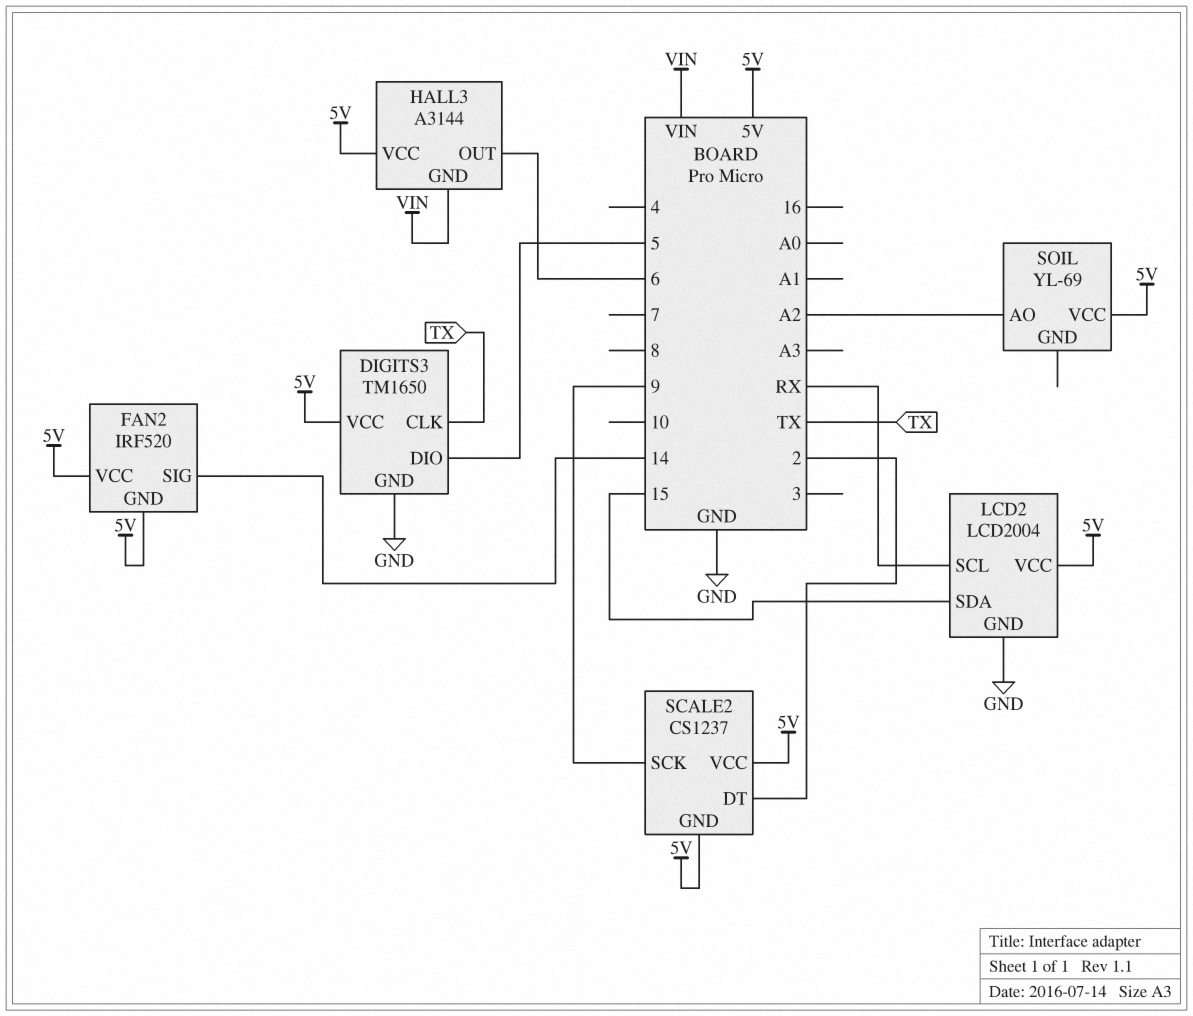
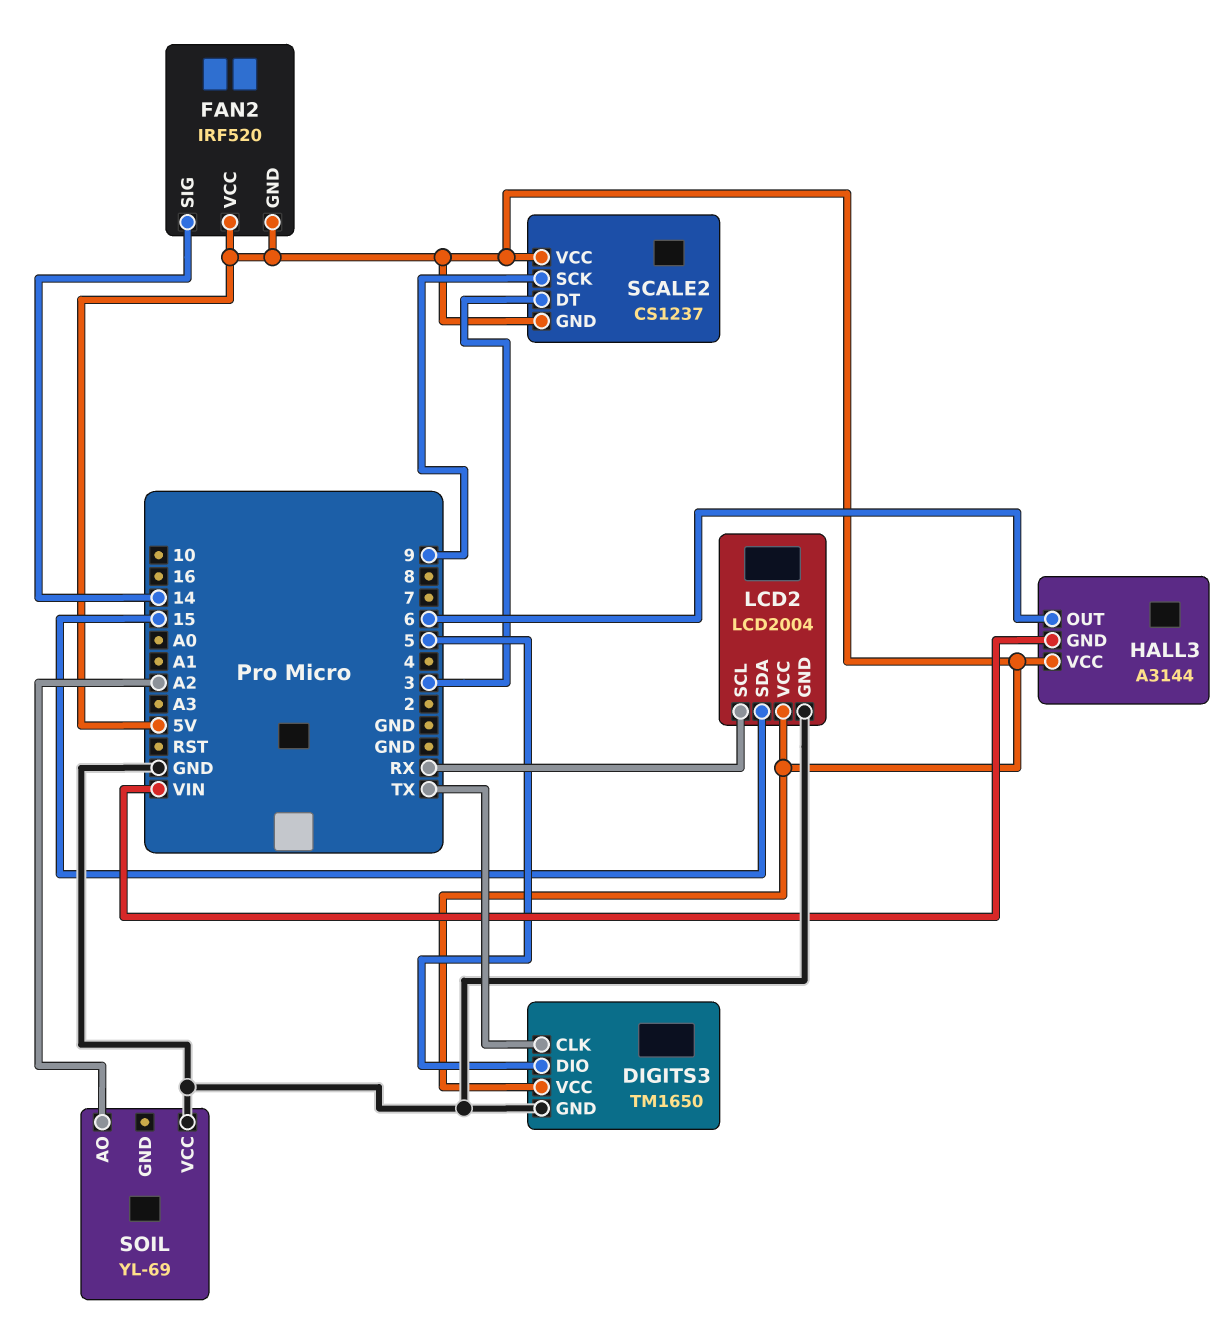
SCALE2 pin DT: 2 -> 3
SOIL pin VCC: 5V -> GND

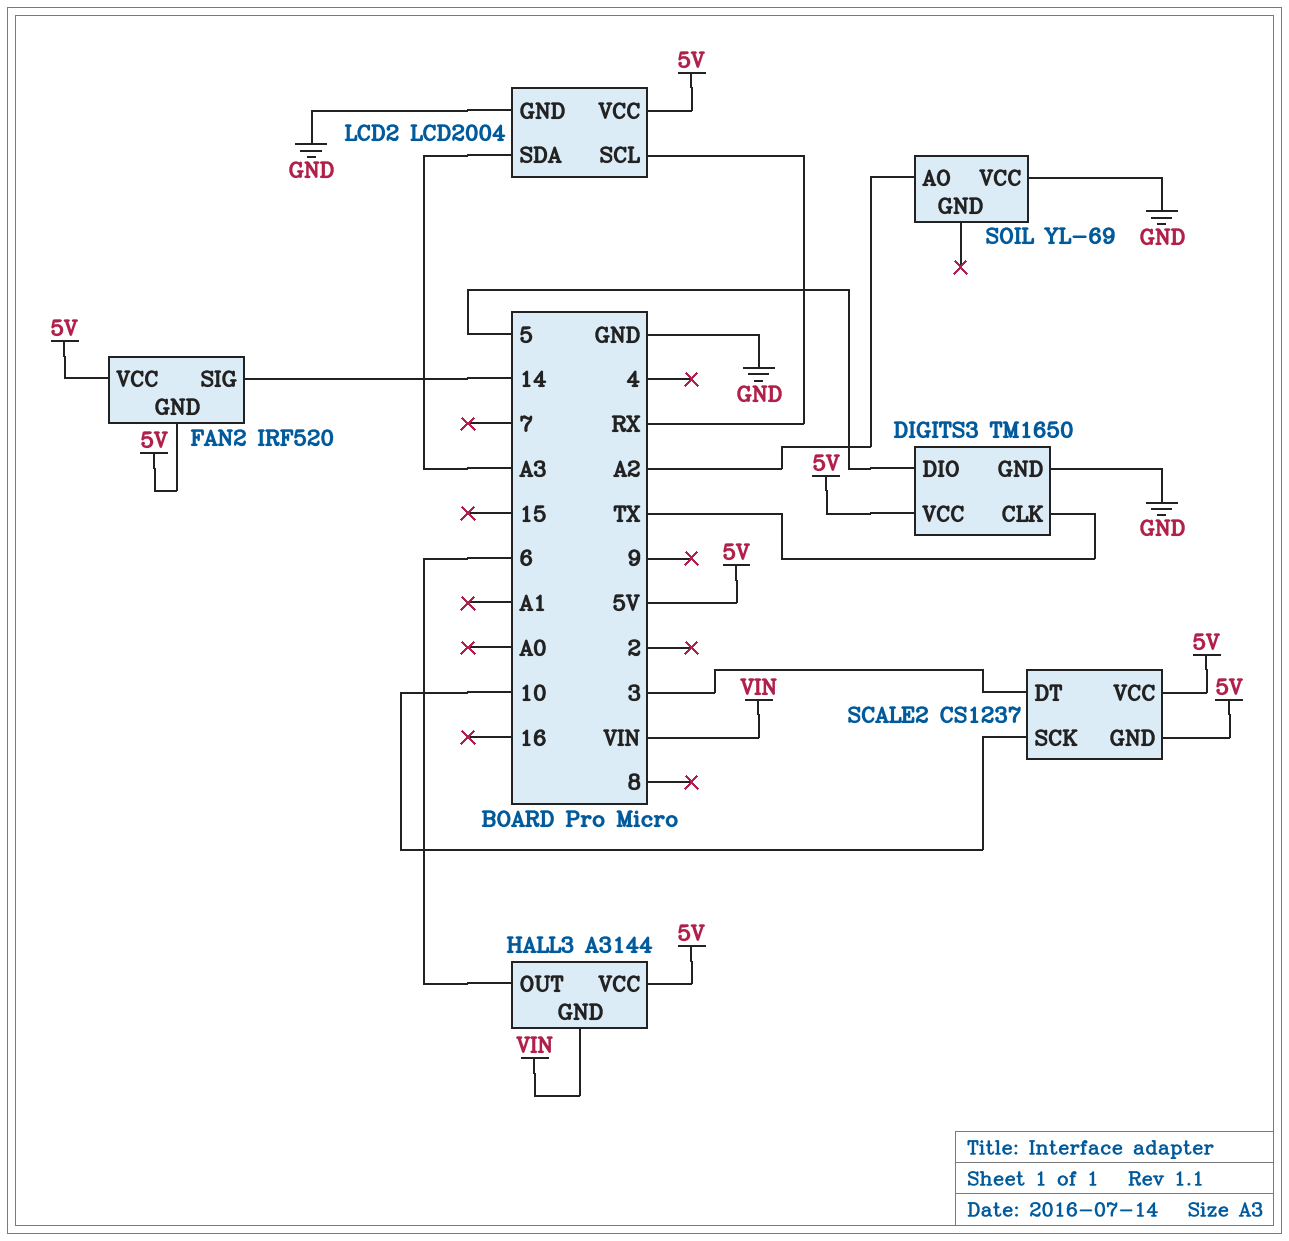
LCD2 pin SDA: 15 -> A3
SCALE2 pin SCK: 9 -> 10

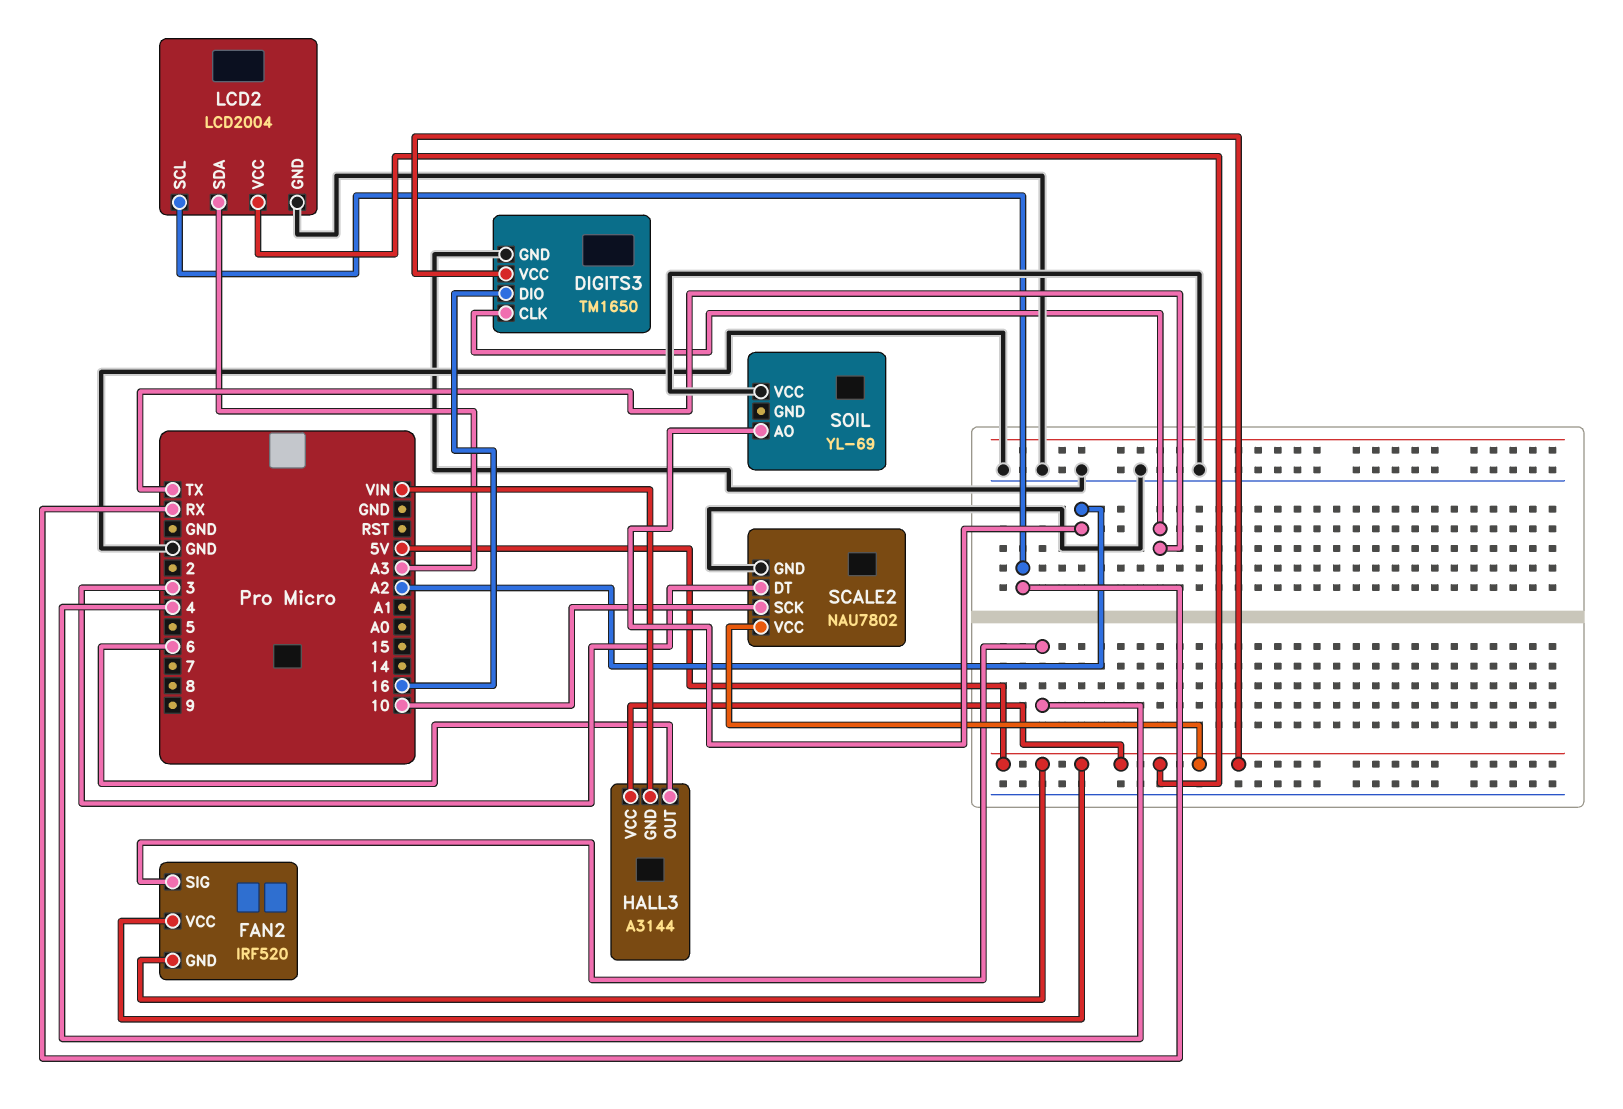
DIGITS3 pin DIO: 5 -> 16
FAN2 pin SIG: 14 -> 4
SCALE2: CS1237 -> NAU7802
SCALE2 pin GND: 5V -> GND

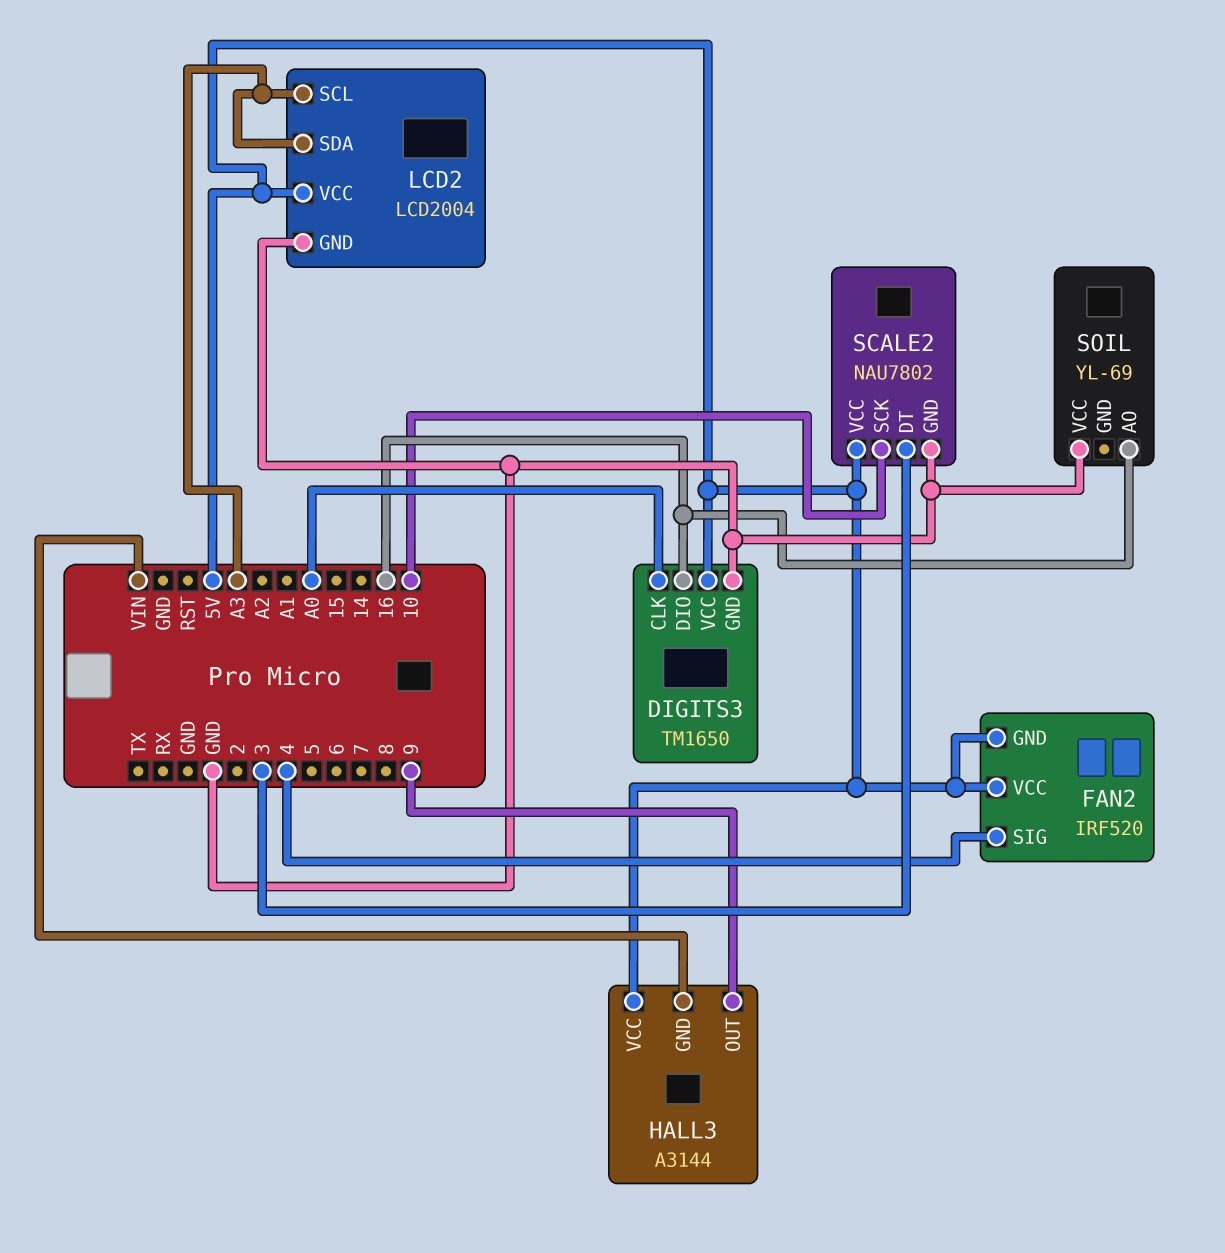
DIGITS3 pin CLK: TX -> A0
HALL3 pin OUT: 6 -> 9
LCD2 pin SCL: RX -> A3
SOIL pin AO: A2 -> 16

